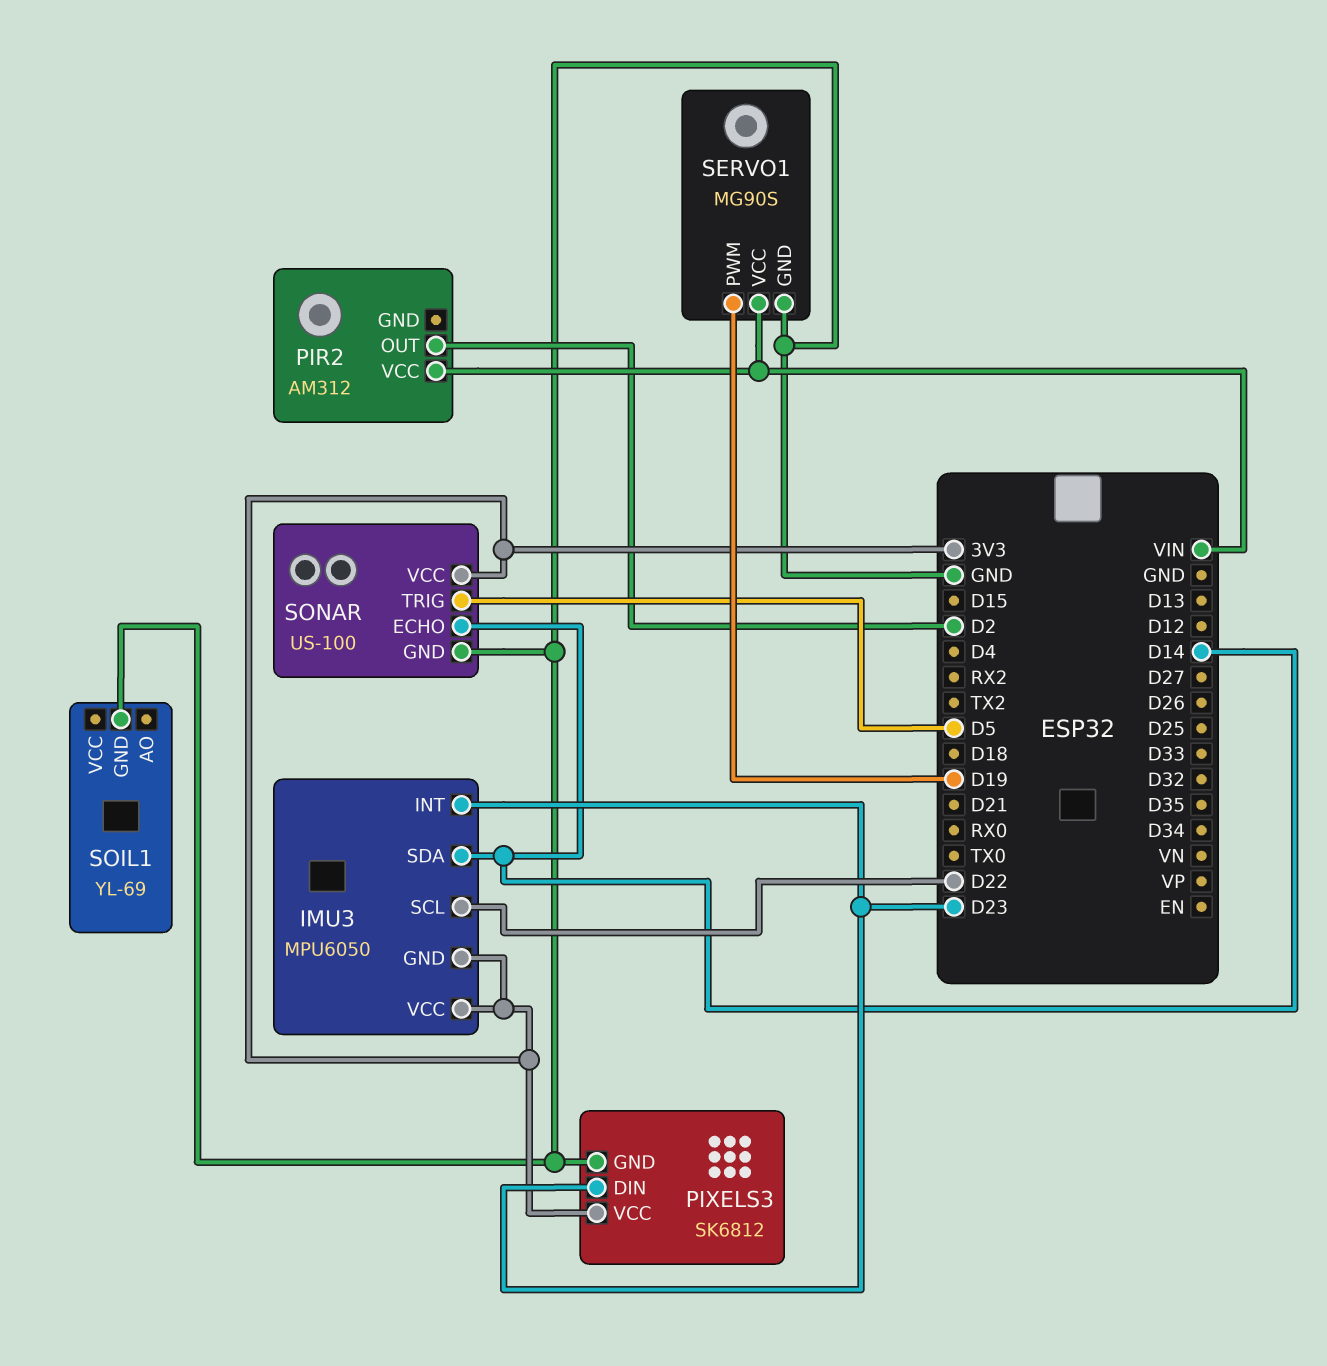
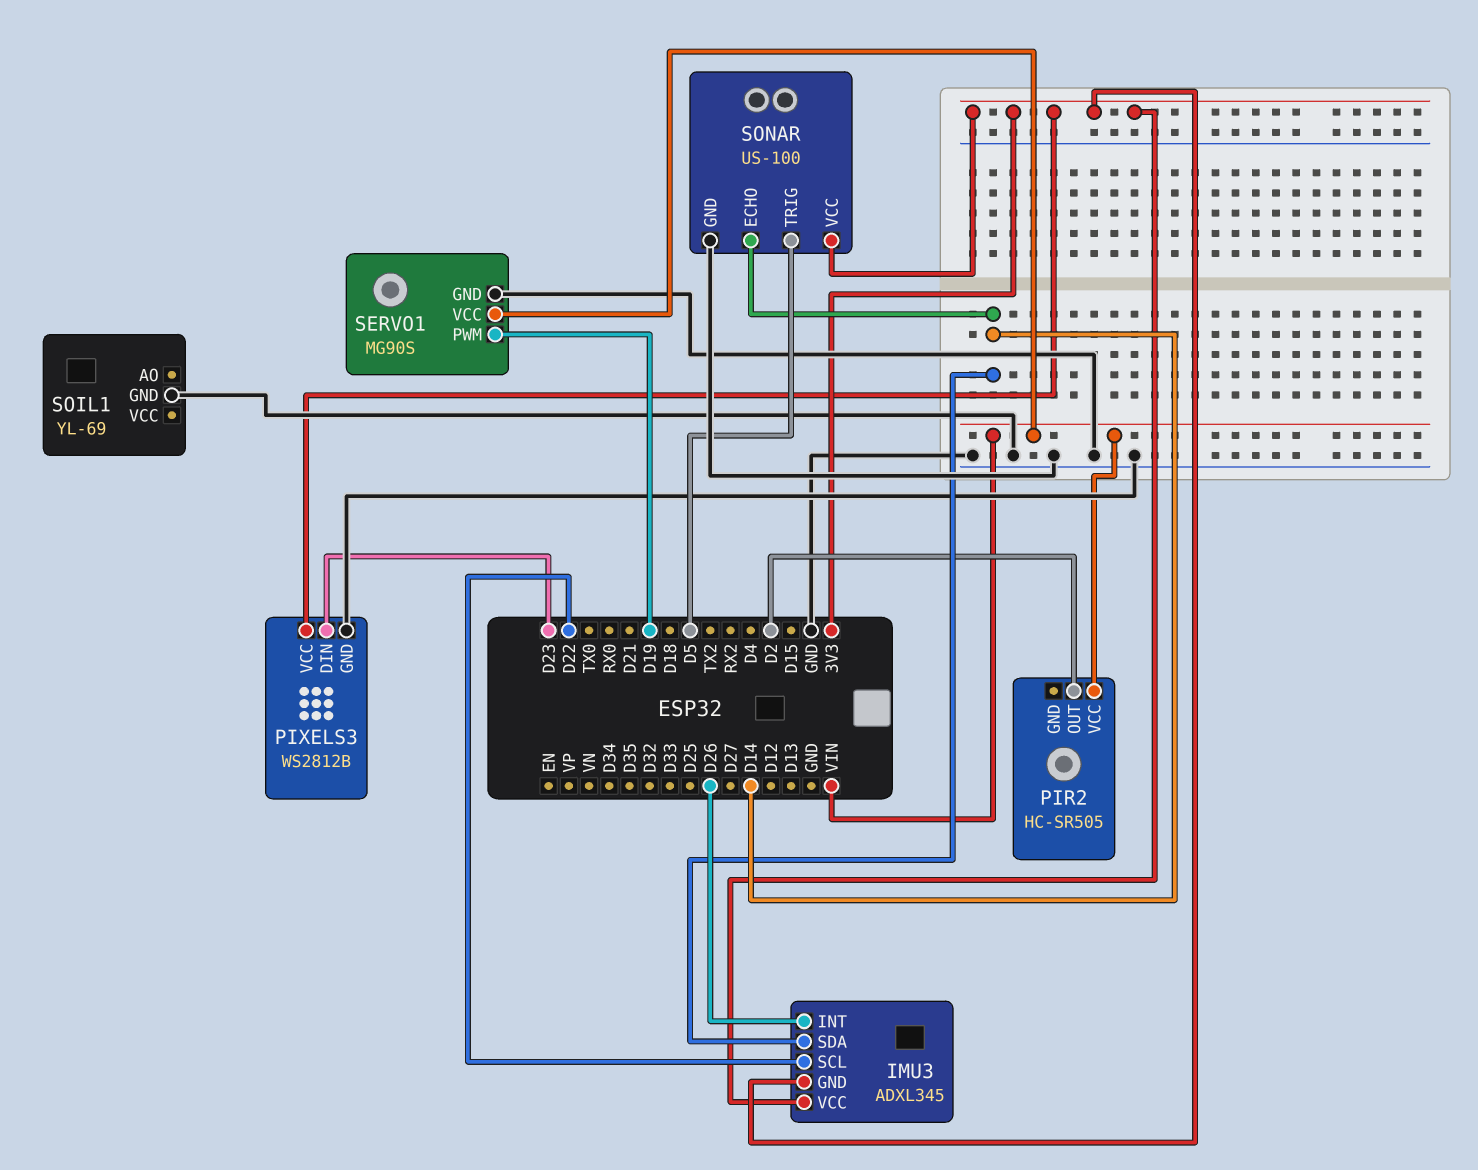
IMU3: MPU6050 -> ADXL345
IMU3 pin INT: D23 -> D26
PIR2: AM312 -> HC-SR505
PIXELS3: SK6812 -> WS2812B

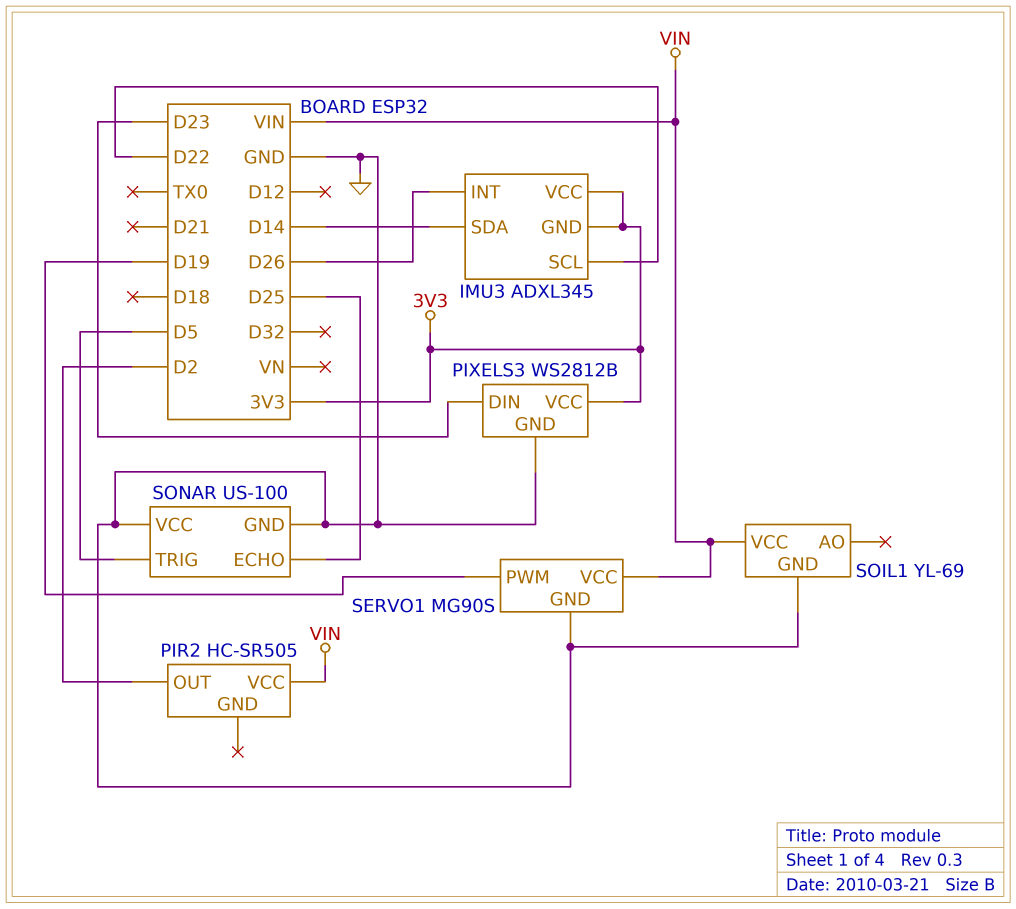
SOIL1 pin VCC: none -> VIN
SONAR pin ECHO: D14 -> D25
SONAR pin VCC: 3V3 -> GND

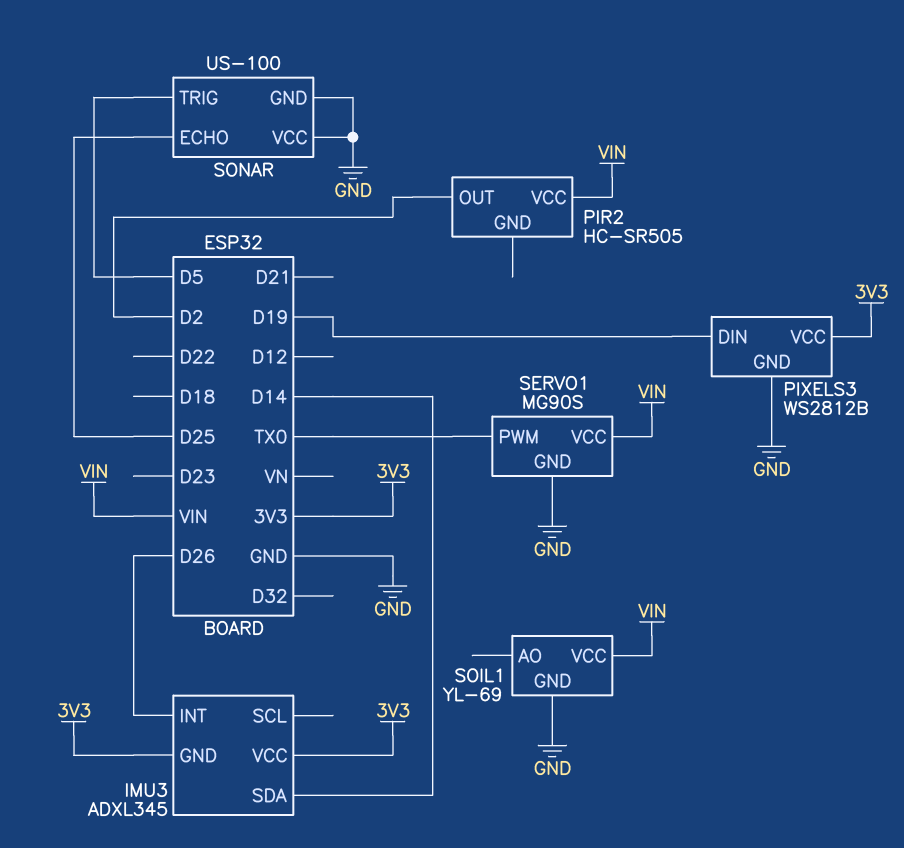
IMU3 pin SCL: D22 -> none
PIXELS3 pin DIN: D23 -> D19
SERVO1 pin PWM: D19 -> TX0

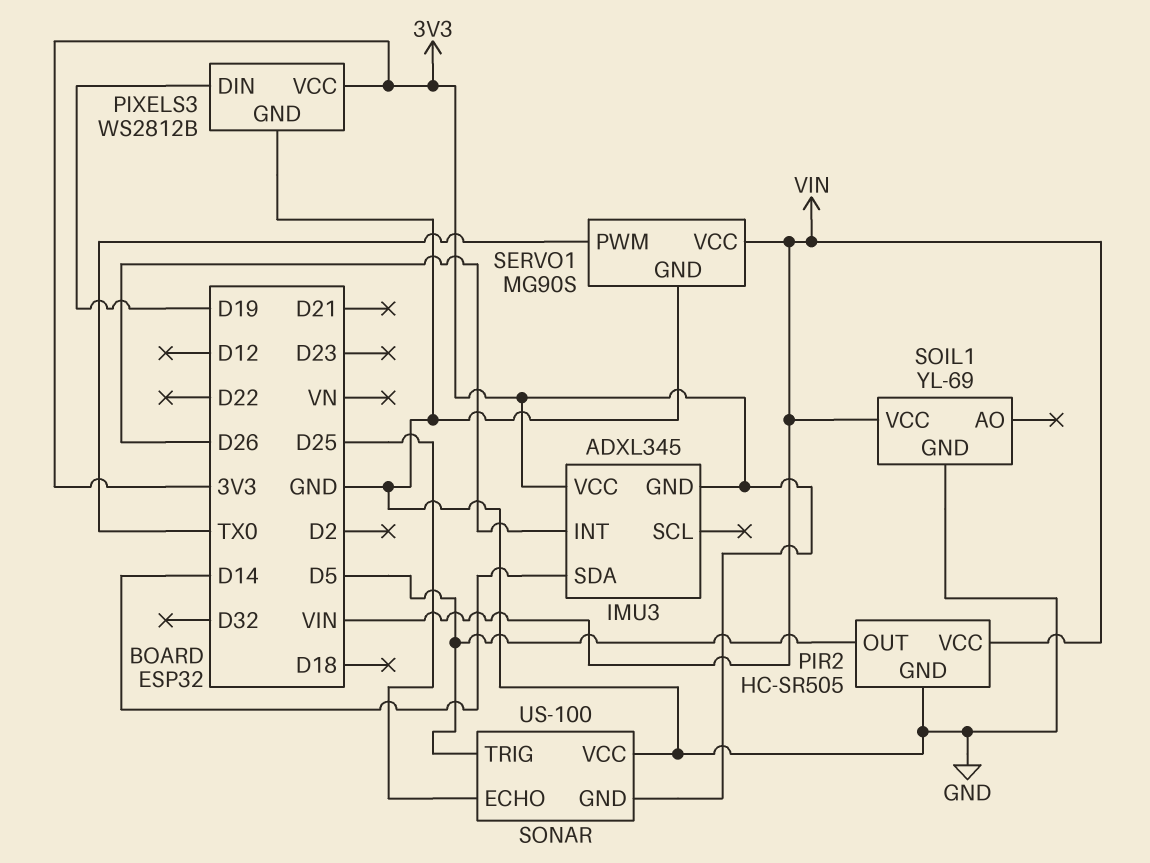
PIR2 pin GND: none -> GND
PIR2 pin OUT: D2 -> D5
SONAR pin GND: GND -> 3V3

